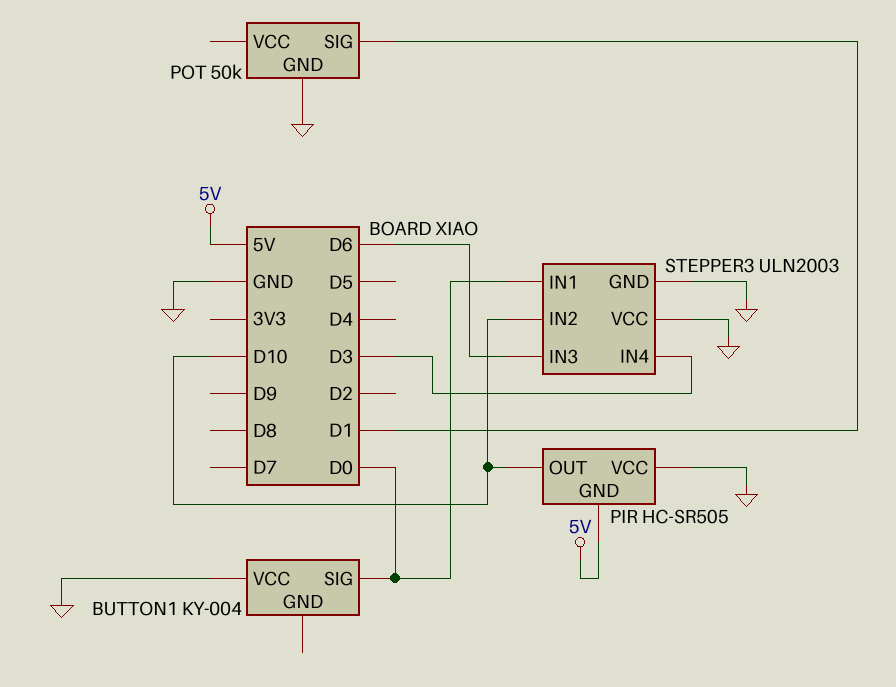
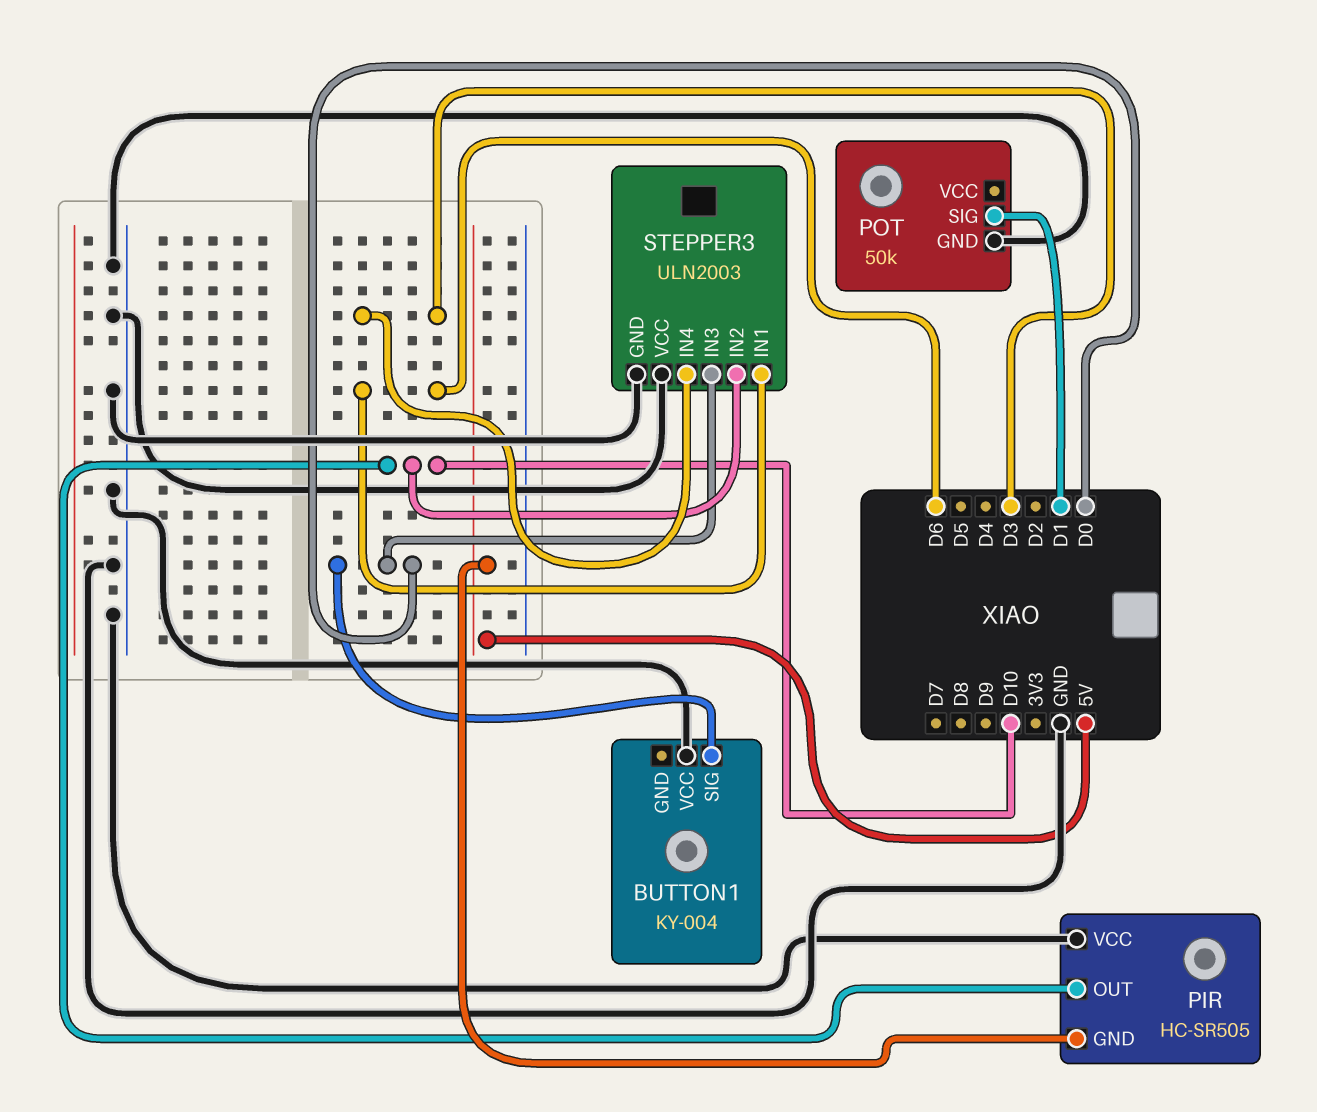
STEPPER3 pin IN1: D0 -> D6
STEPPER3 pin IN3: D6 -> D0

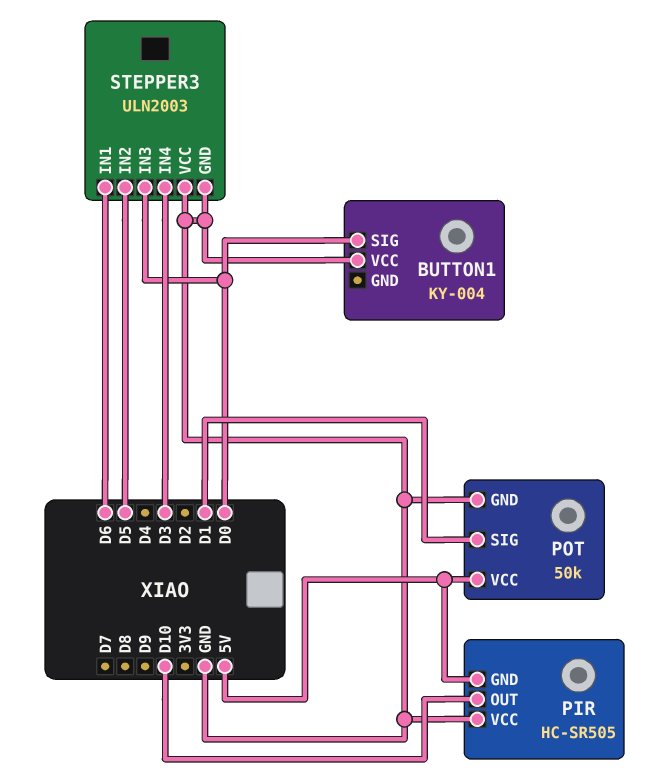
POT pin VCC: none -> 5V
STEPPER3 pin IN2: D10 -> D5

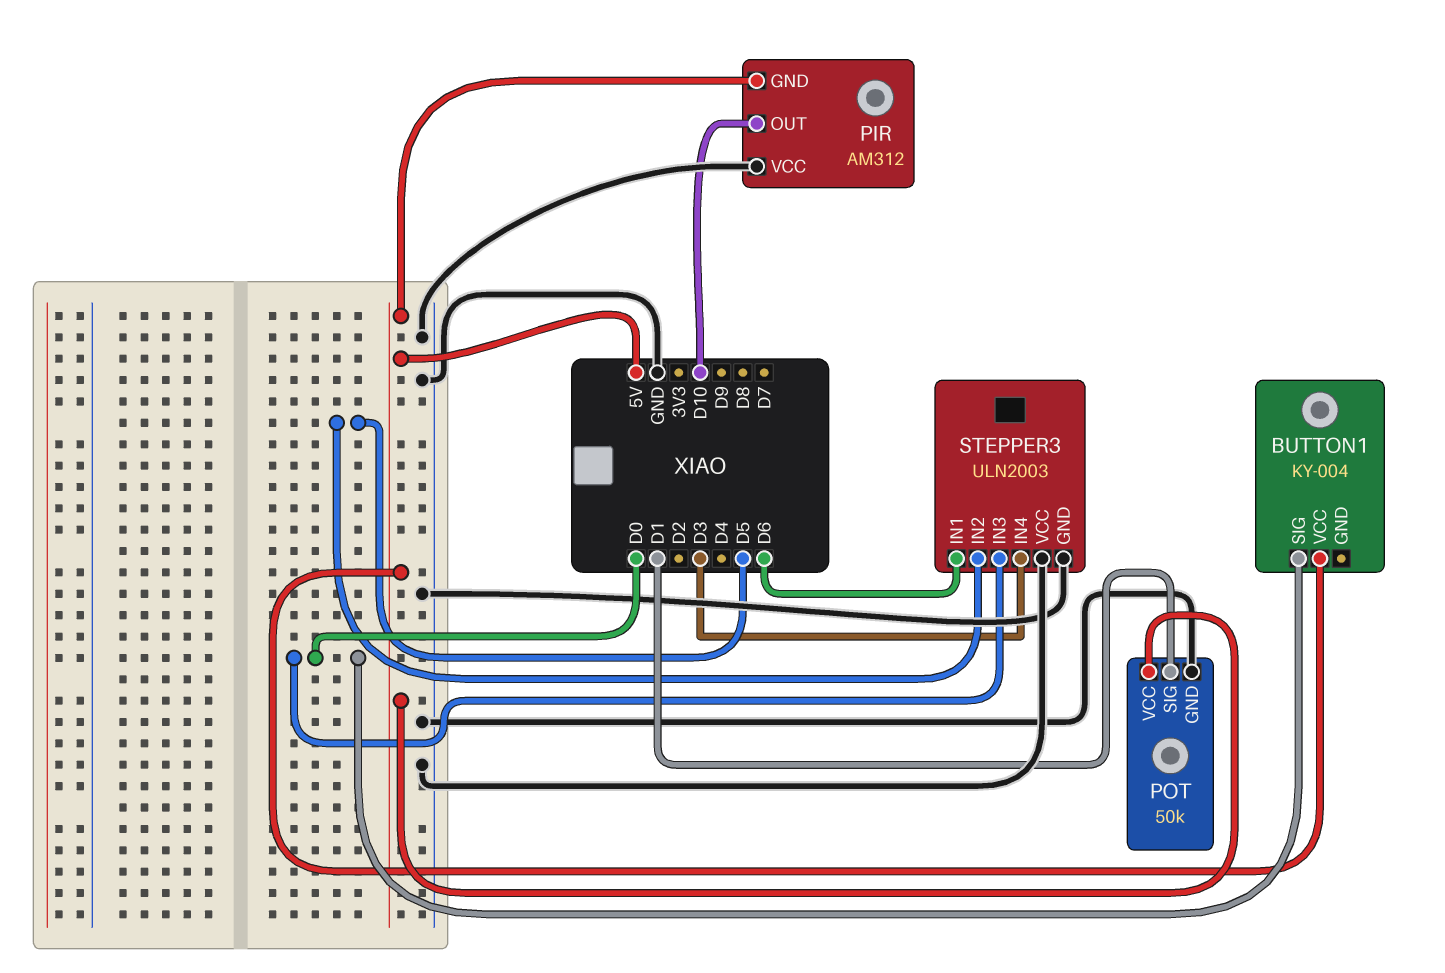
BUTTON1 pin VCC: GND -> 5V
PIR: HC-SR505 -> AM312

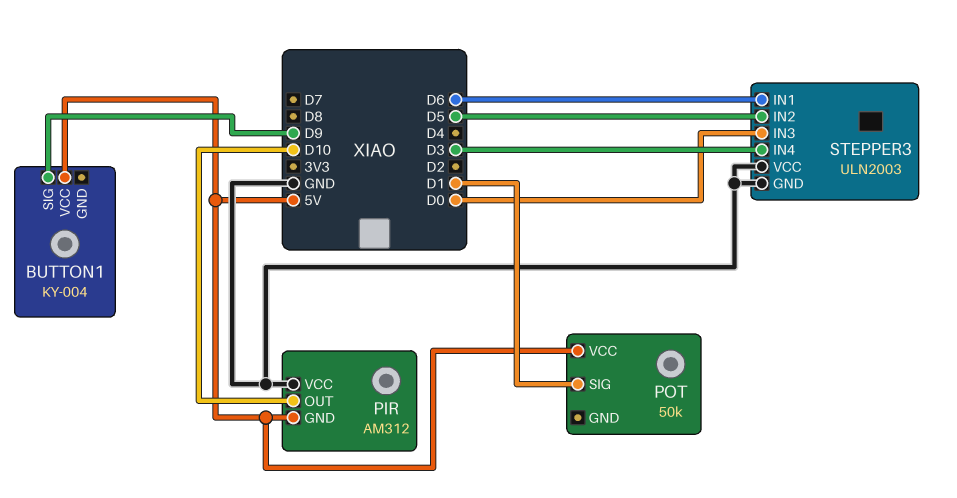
BUTTON1 pin SIG: D0 -> D9
POT pin GND: GND -> none

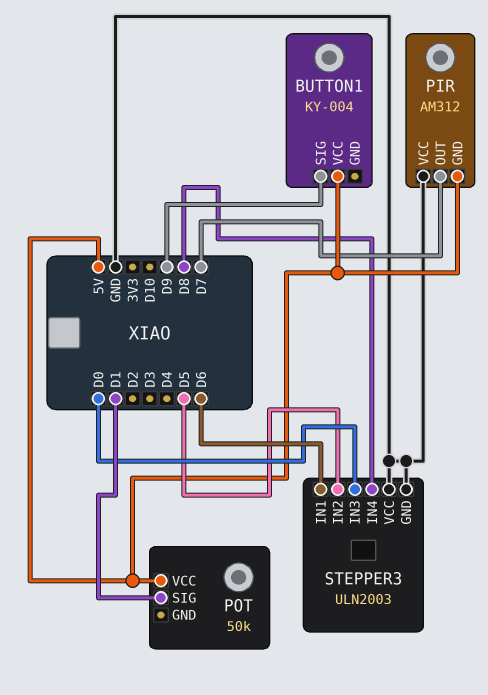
PIR pin OUT: D10 -> D7
STEPPER3 pin IN4: D3 -> D8

